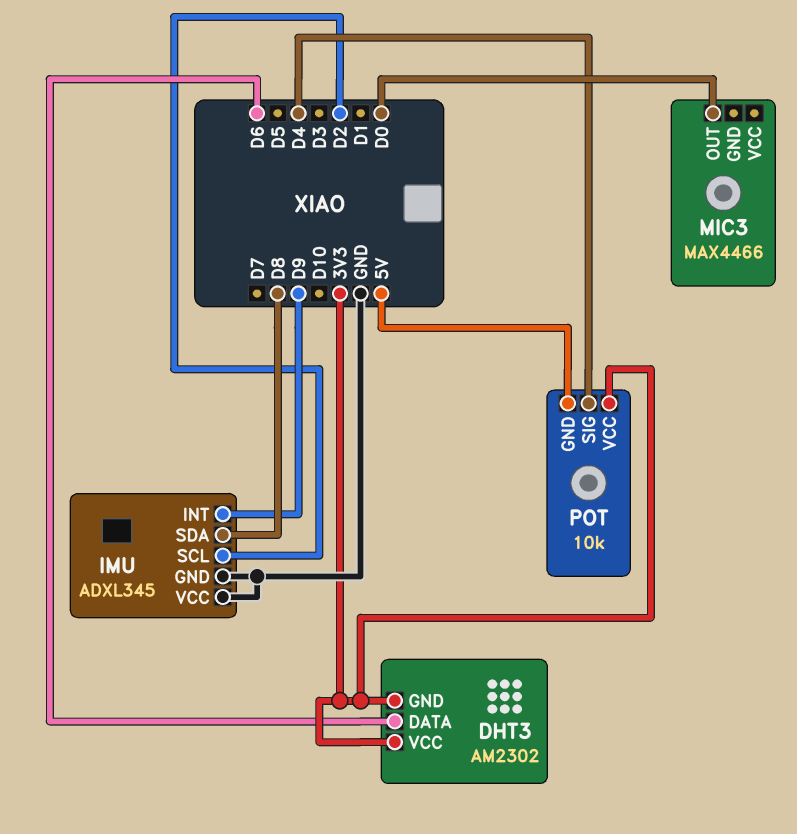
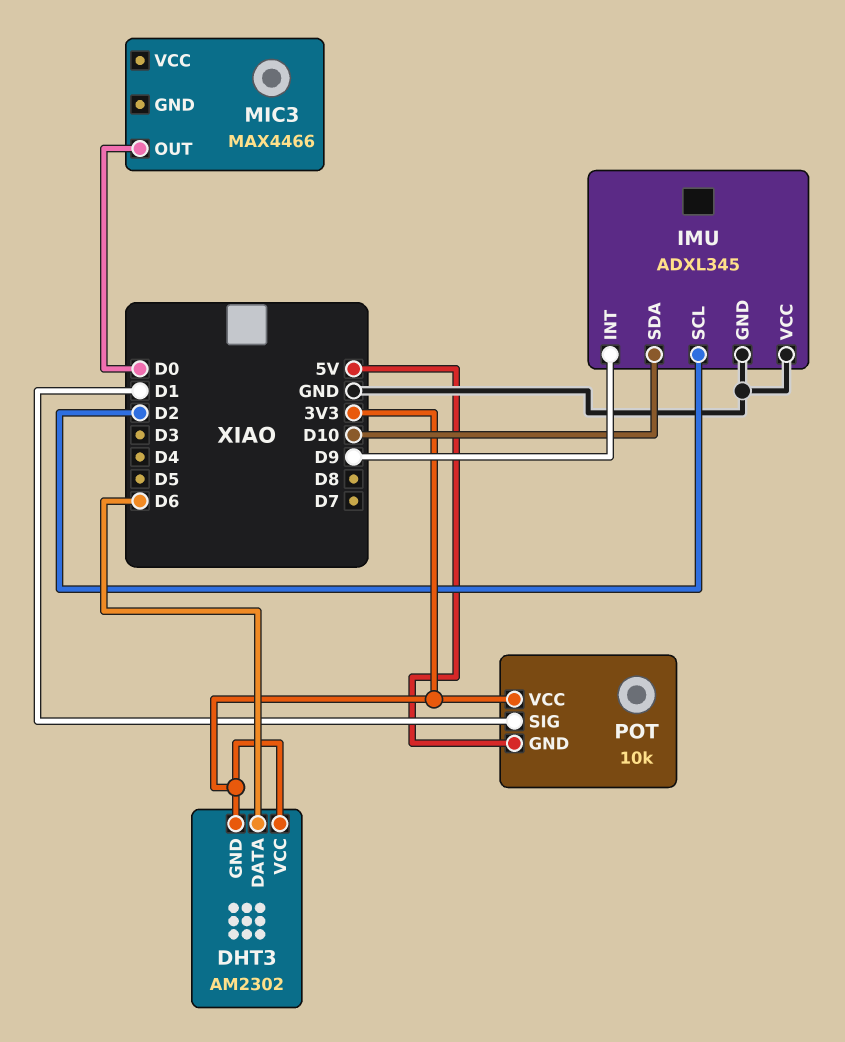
IMU pin SDA: D8 -> D10
POT pin SIG: D4 -> D1

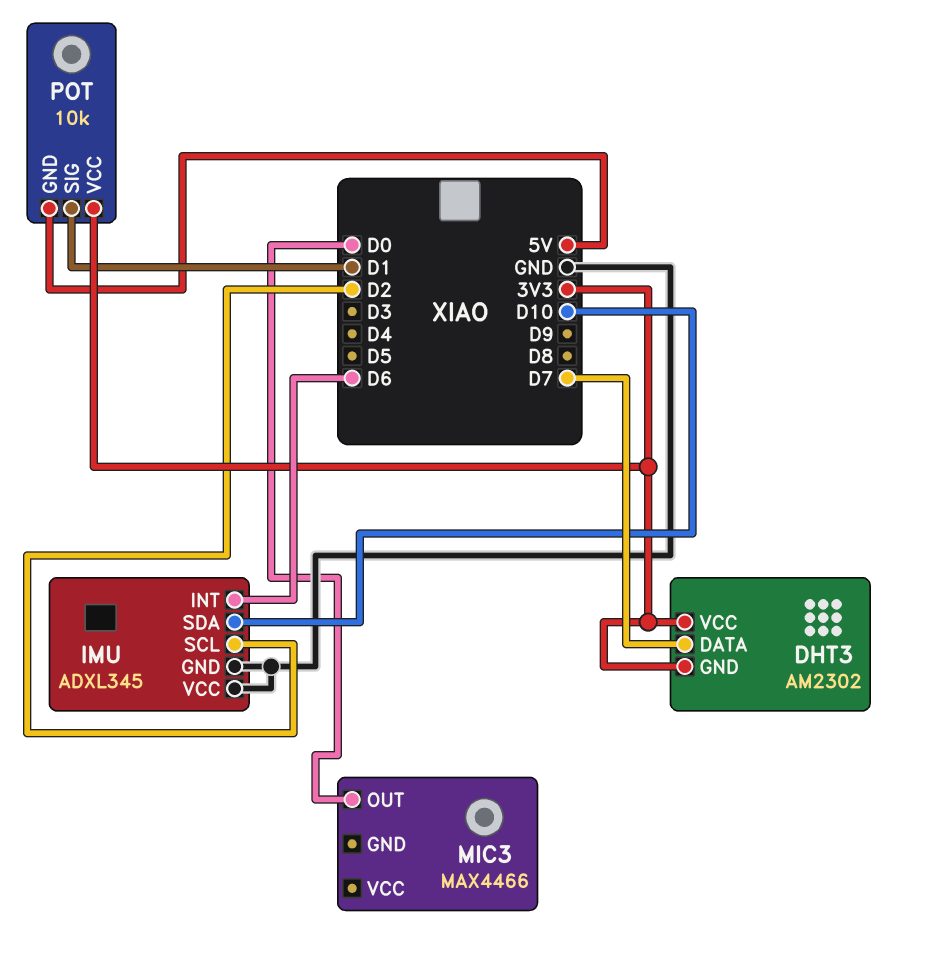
DHT3 pin DATA: D6 -> D7
IMU pin INT: D9 -> D6

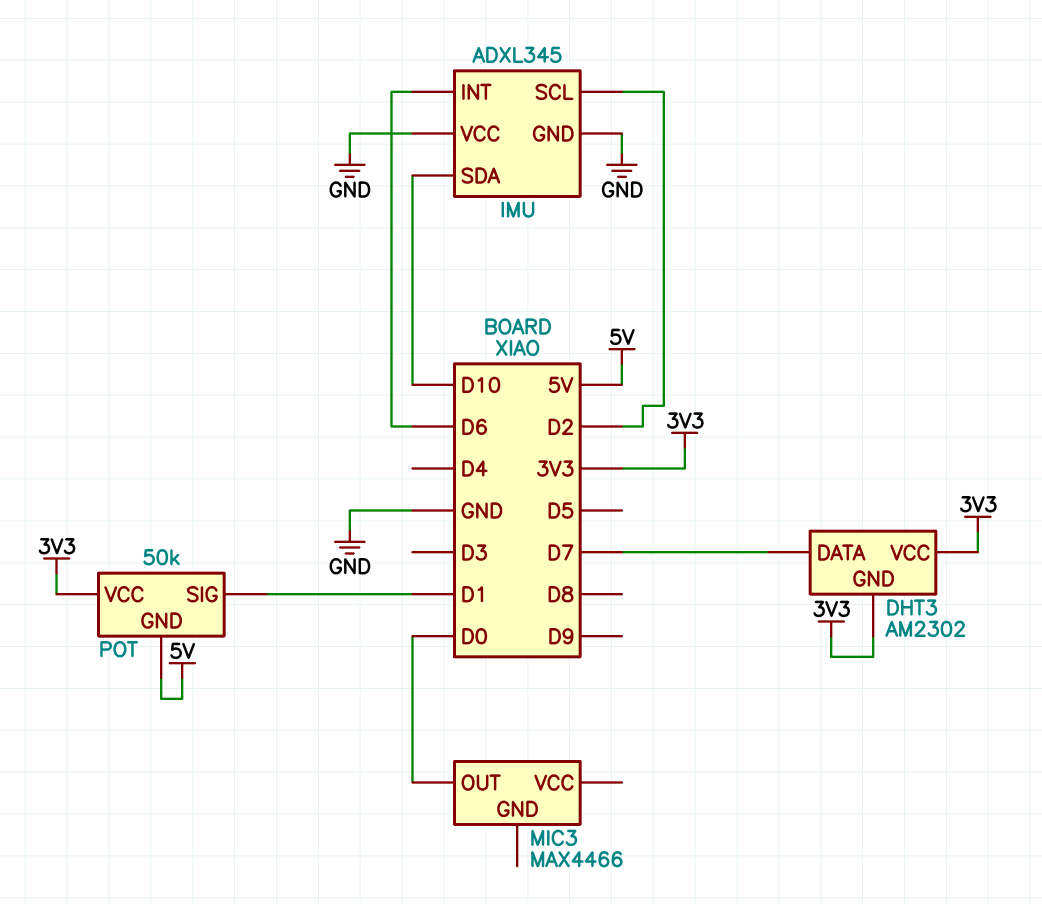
POT: 10k -> 50k

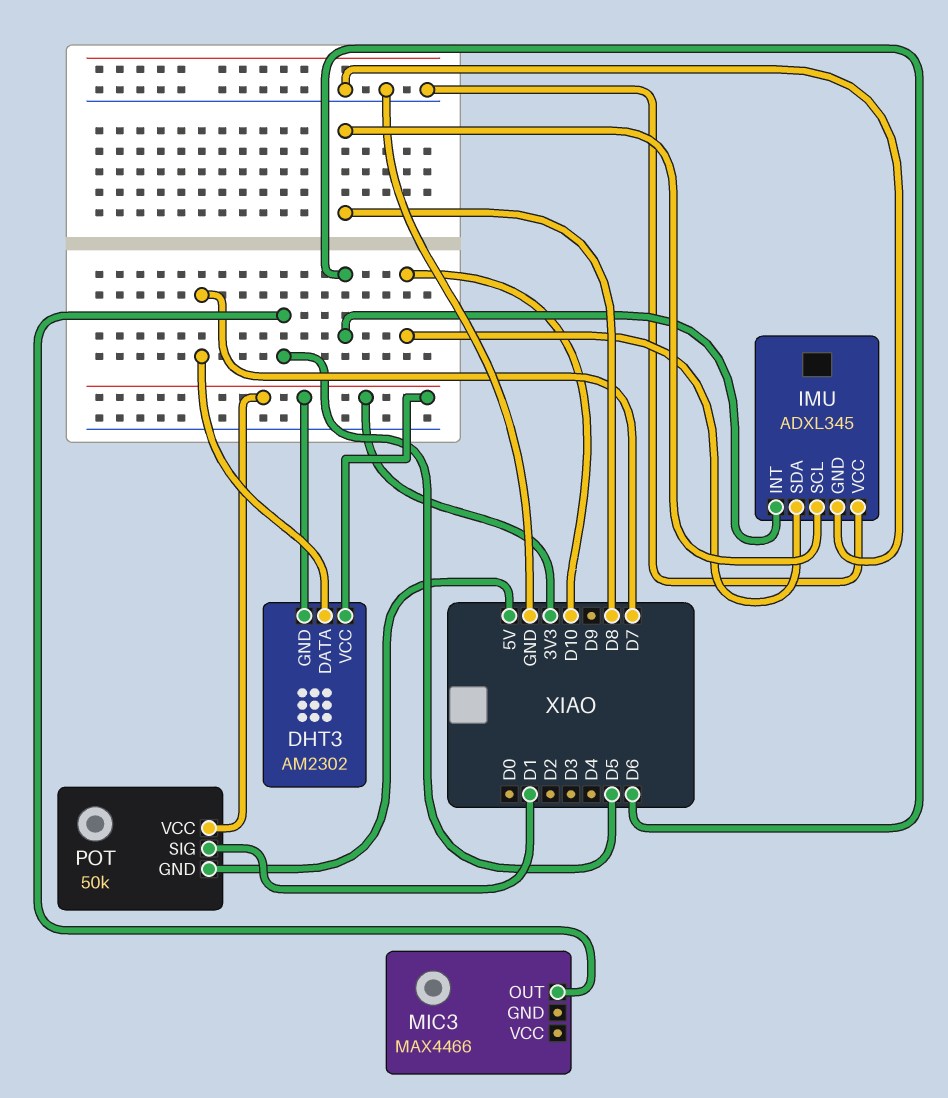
IMU pin SCL: D2 -> D8
MIC3 pin OUT: D0 -> D5

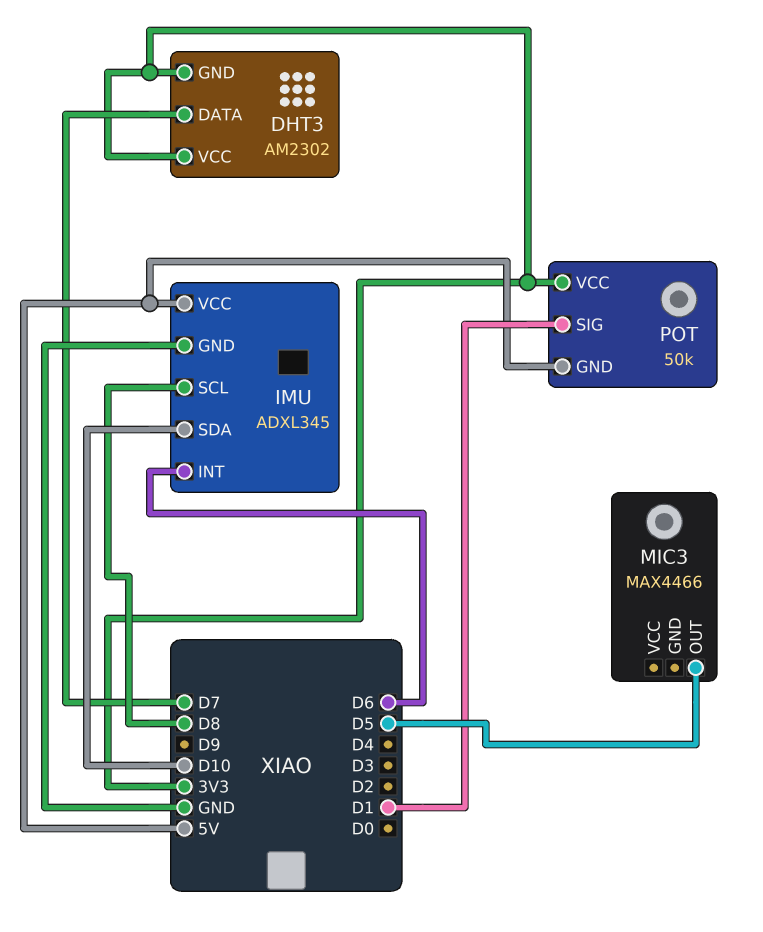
IMU pin VCC: GND -> 5V

